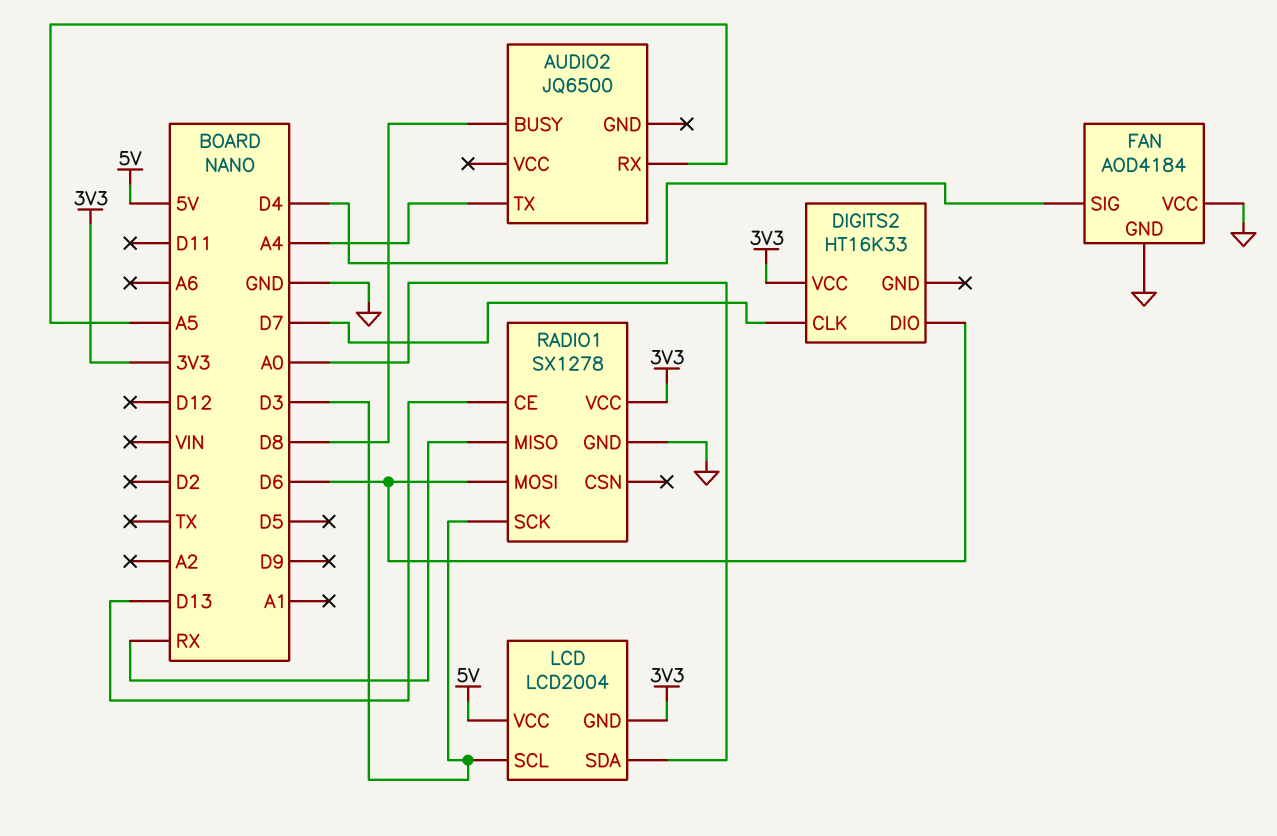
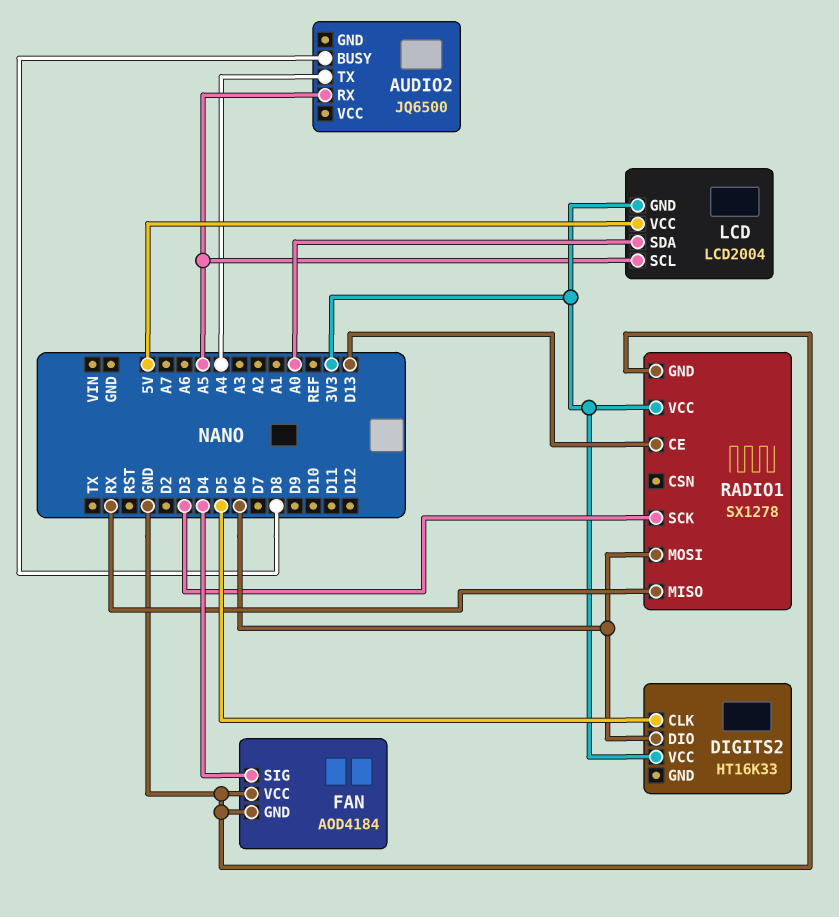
DIGITS2 pin CLK: D7 -> D5
LCD pin SCL: D3 -> A5

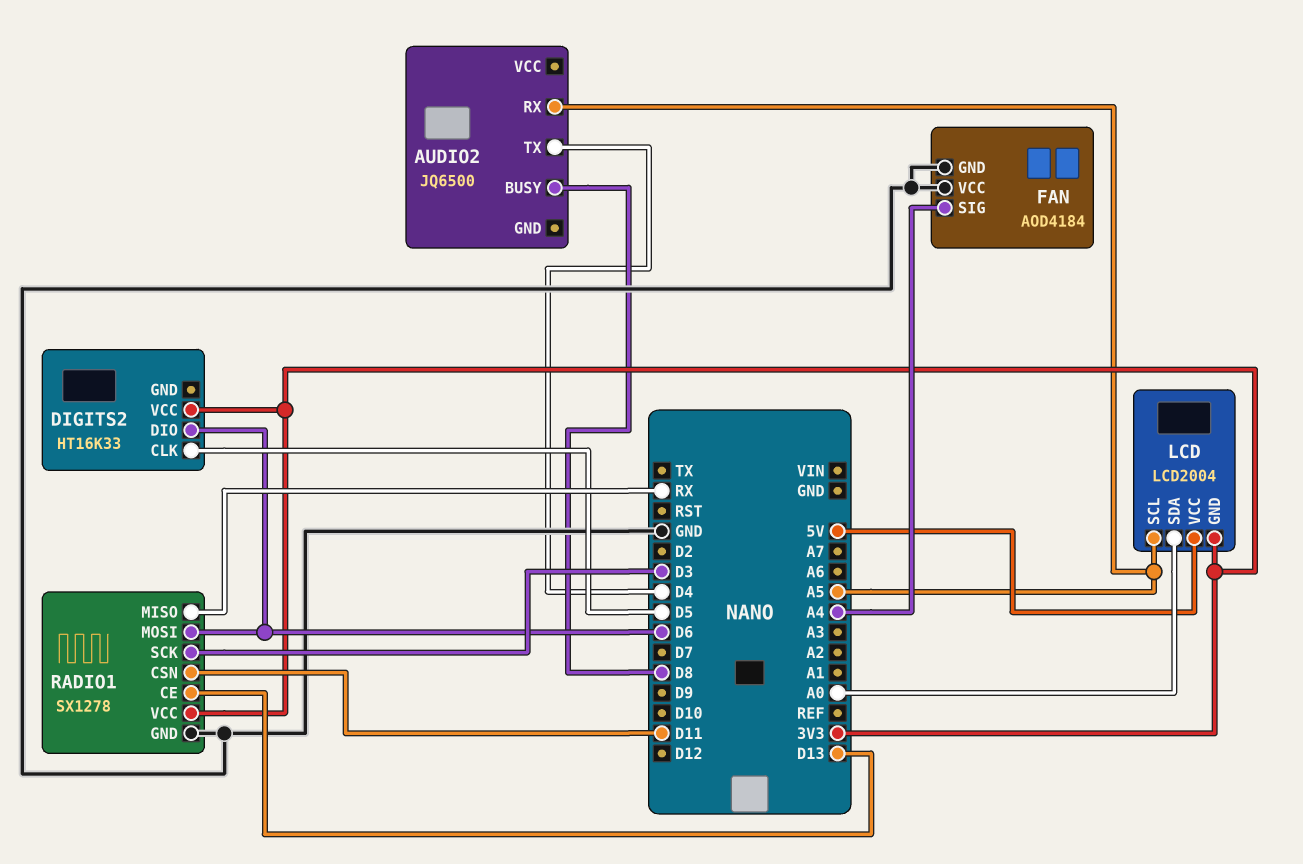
AUDIO2 pin TX: A4 -> D4
FAN pin SIG: D4 -> A4
RADIO1 pin CSN: none -> D11

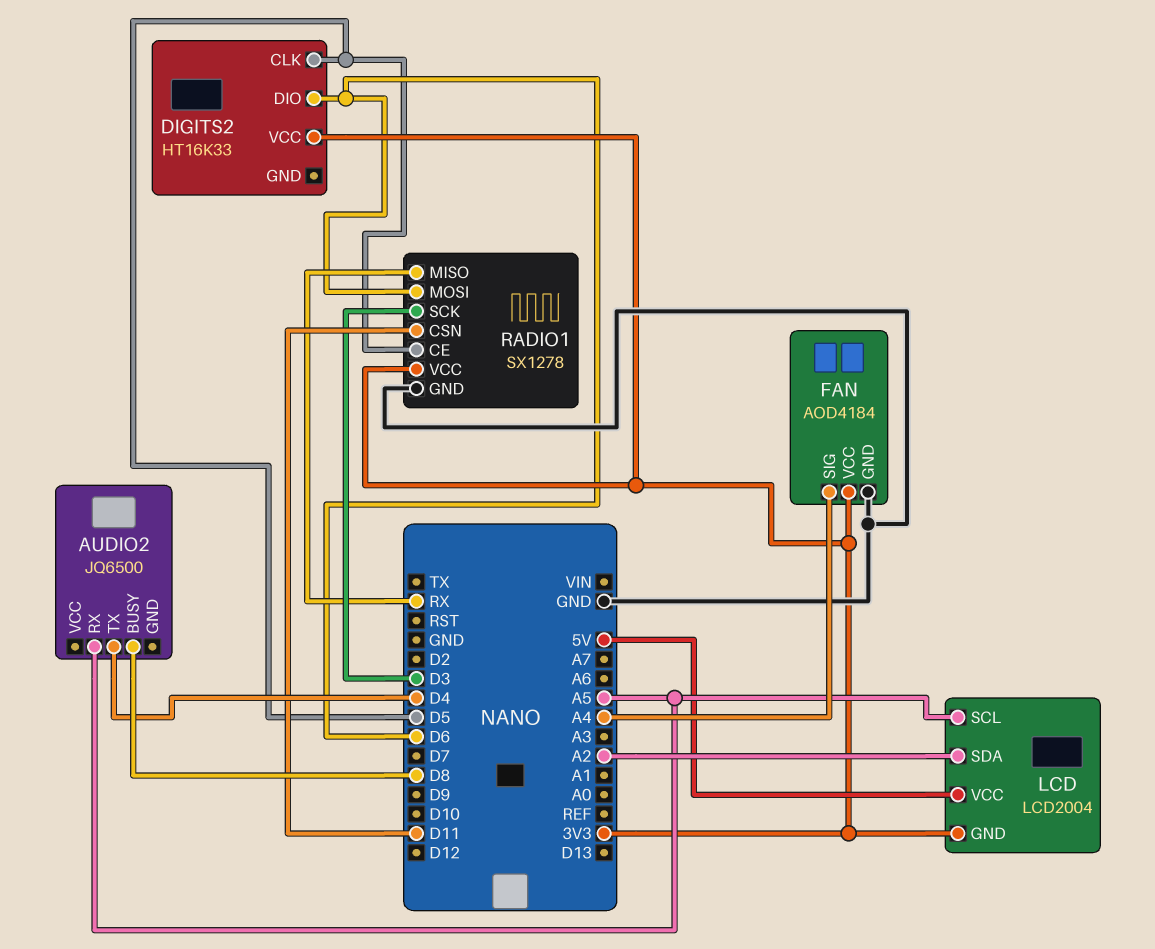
FAN pin VCC: GND -> 3V3
LCD pin SDA: A0 -> A2
RADIO1 pin CE: D13 -> D5

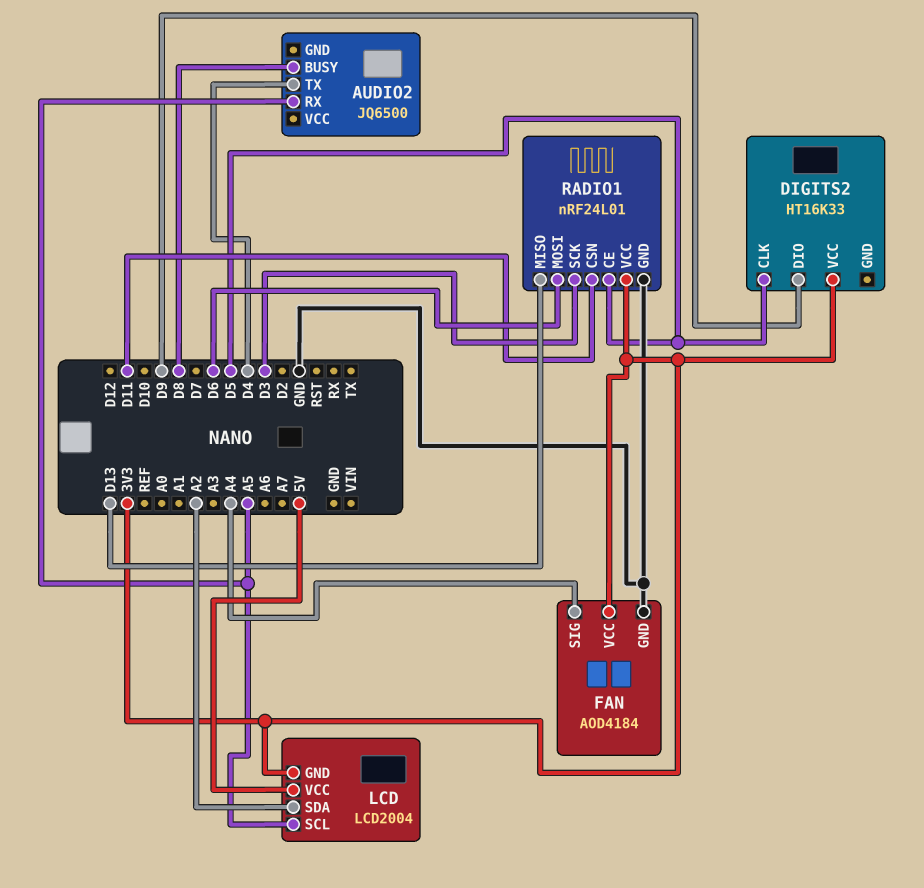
DIGITS2 pin DIO: D6 -> D9
RADIO1: SX1278 -> nRF24L01
RADIO1 pin MISO: RX -> D13

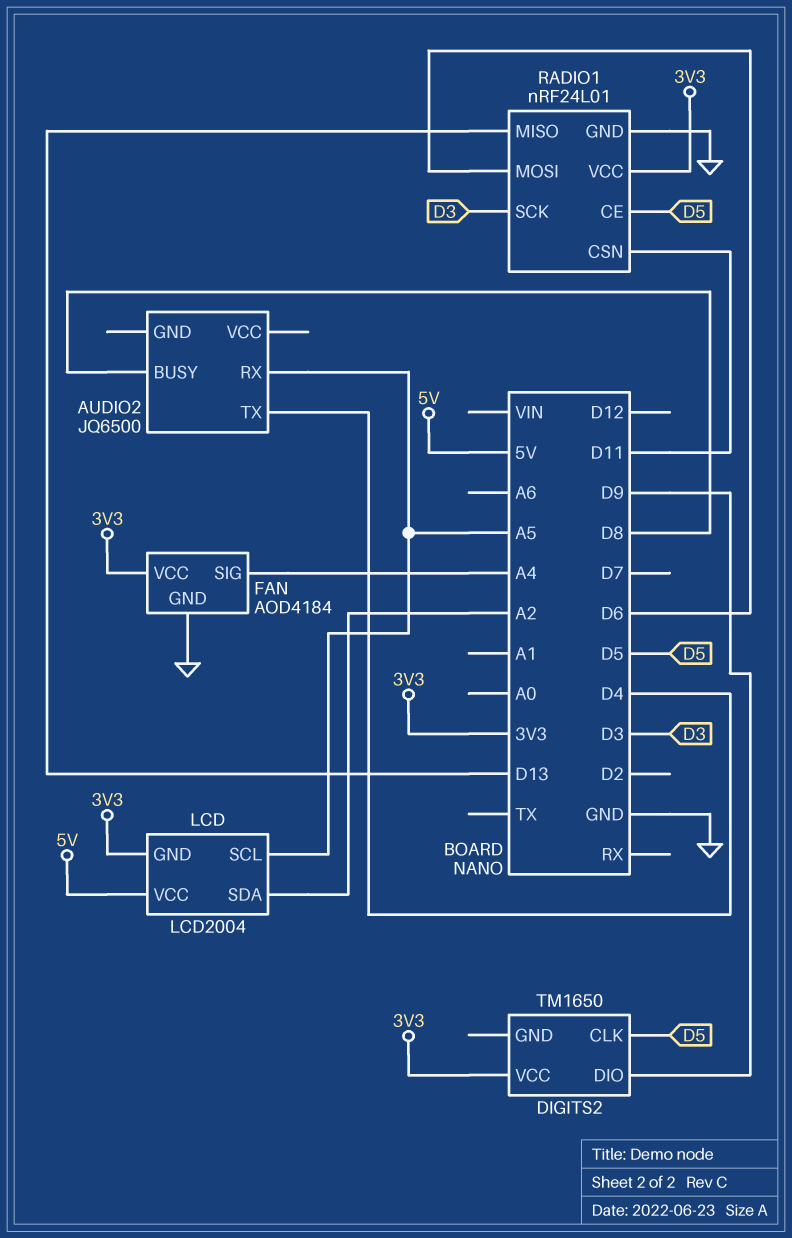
DIGITS2: HT16K33 -> TM1650

